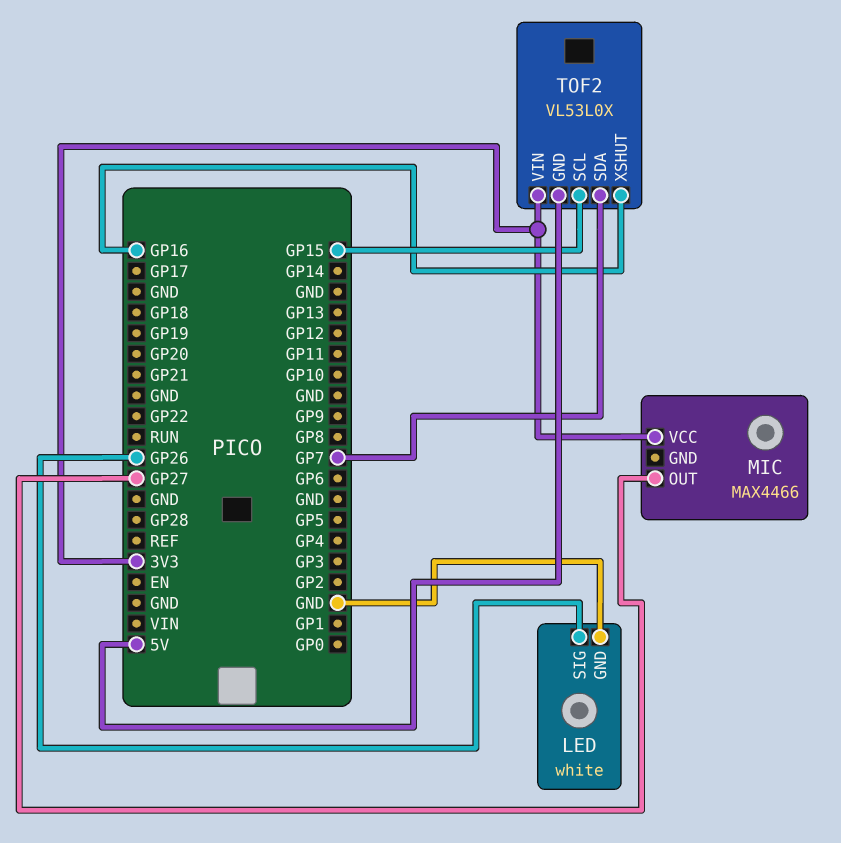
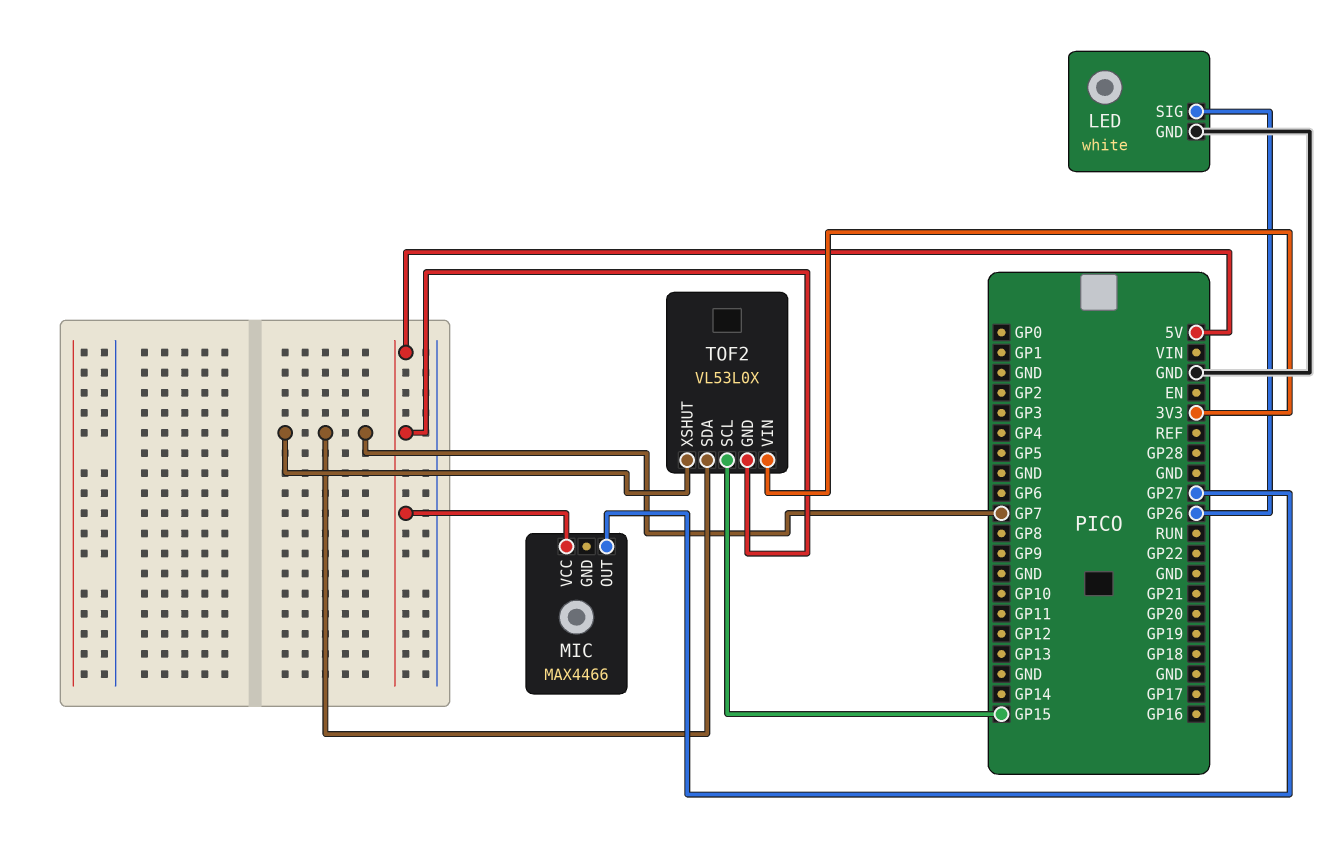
MIC pin VCC: 3V3 -> 5V
TOF2 pin XSHUT: GP16 -> GP7

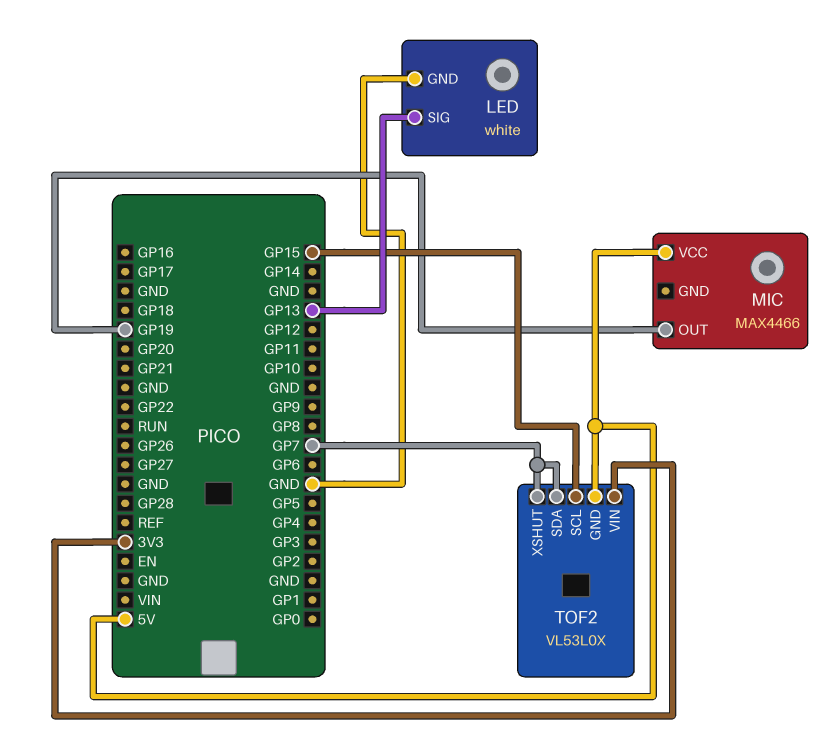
LED pin SIG: GP26 -> GP13
MIC pin OUT: GP27 -> GP19

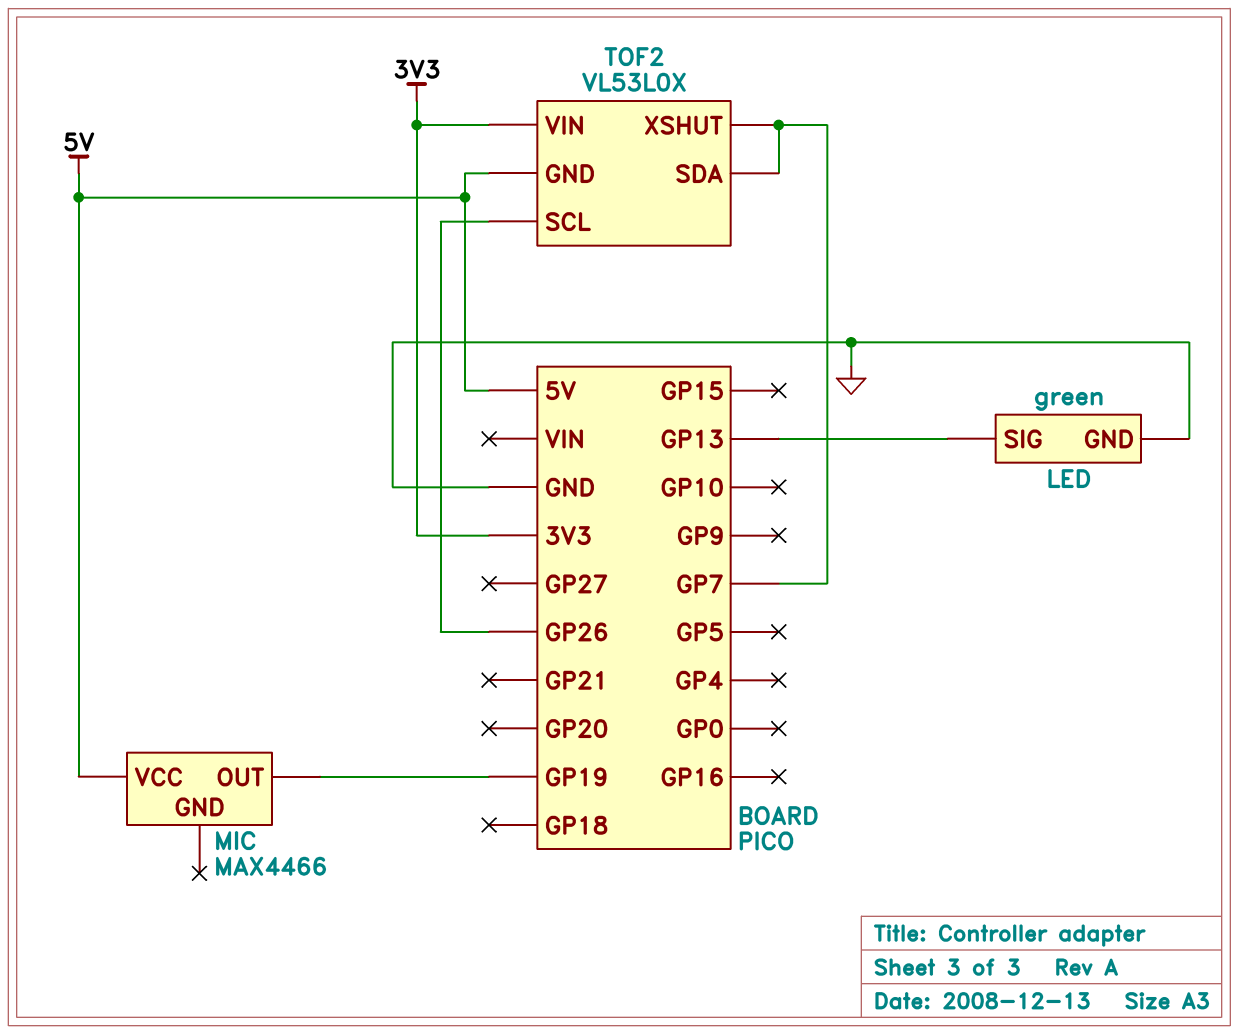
LED: white -> green
TOF2 pin SCL: GP15 -> GP26

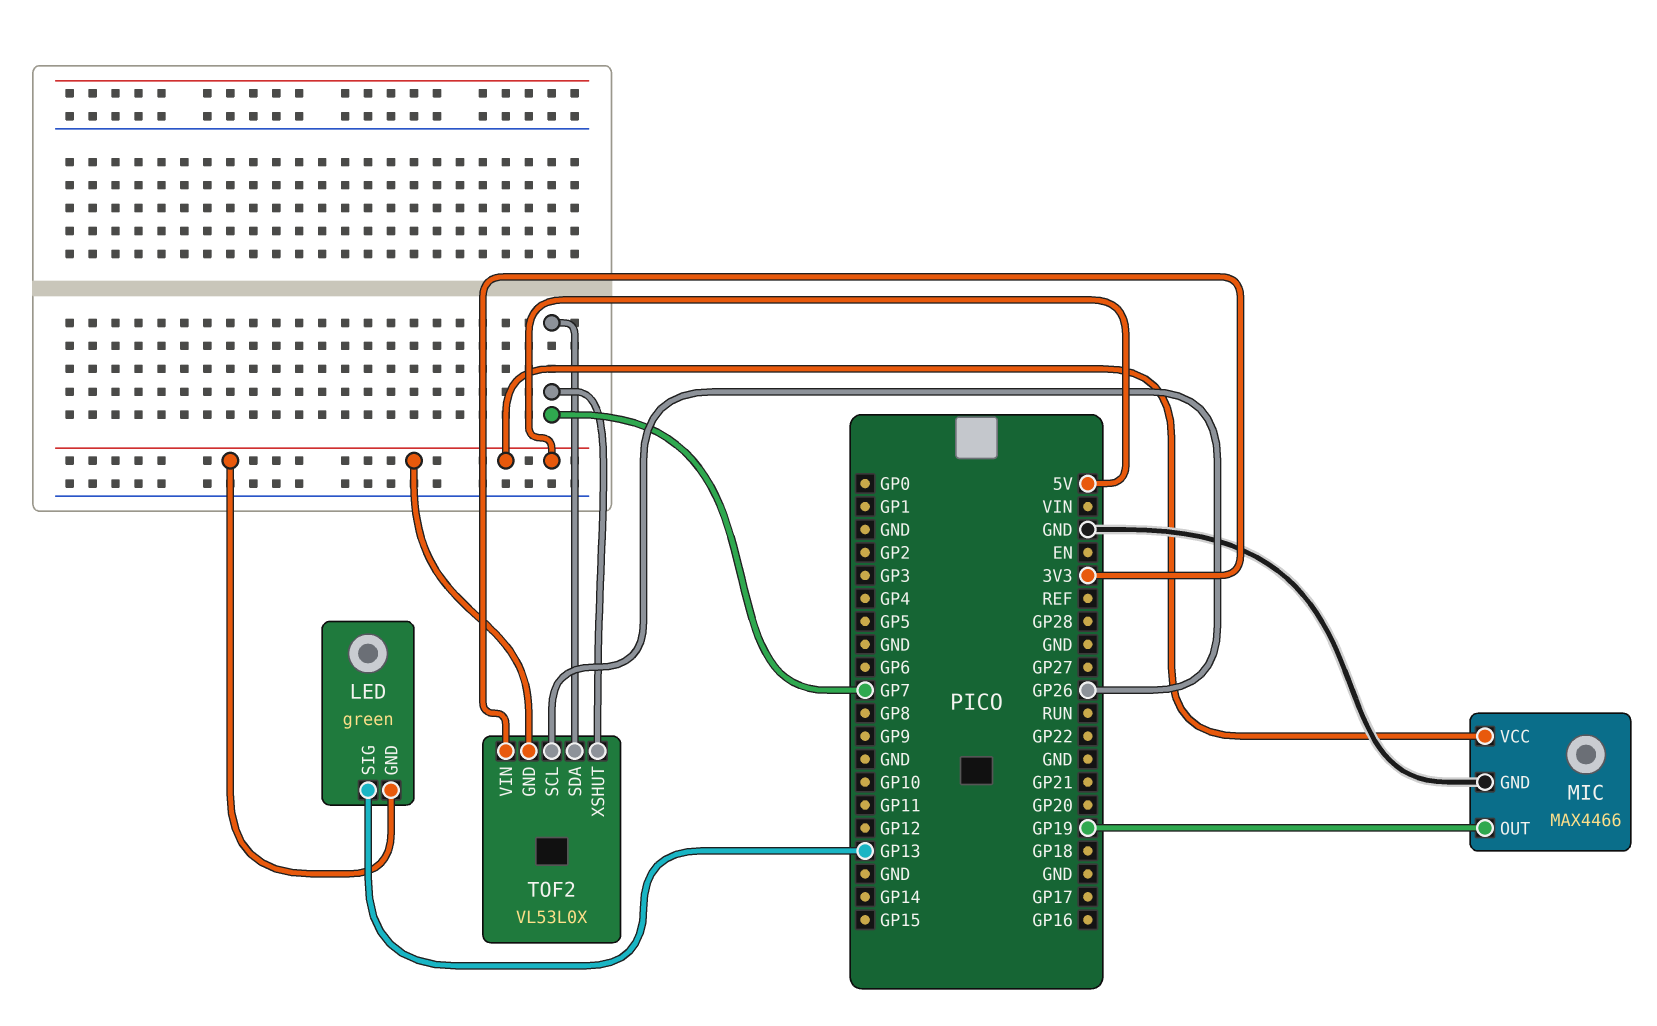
LED pin GND: GND -> 5V
MIC pin GND: none -> GND

